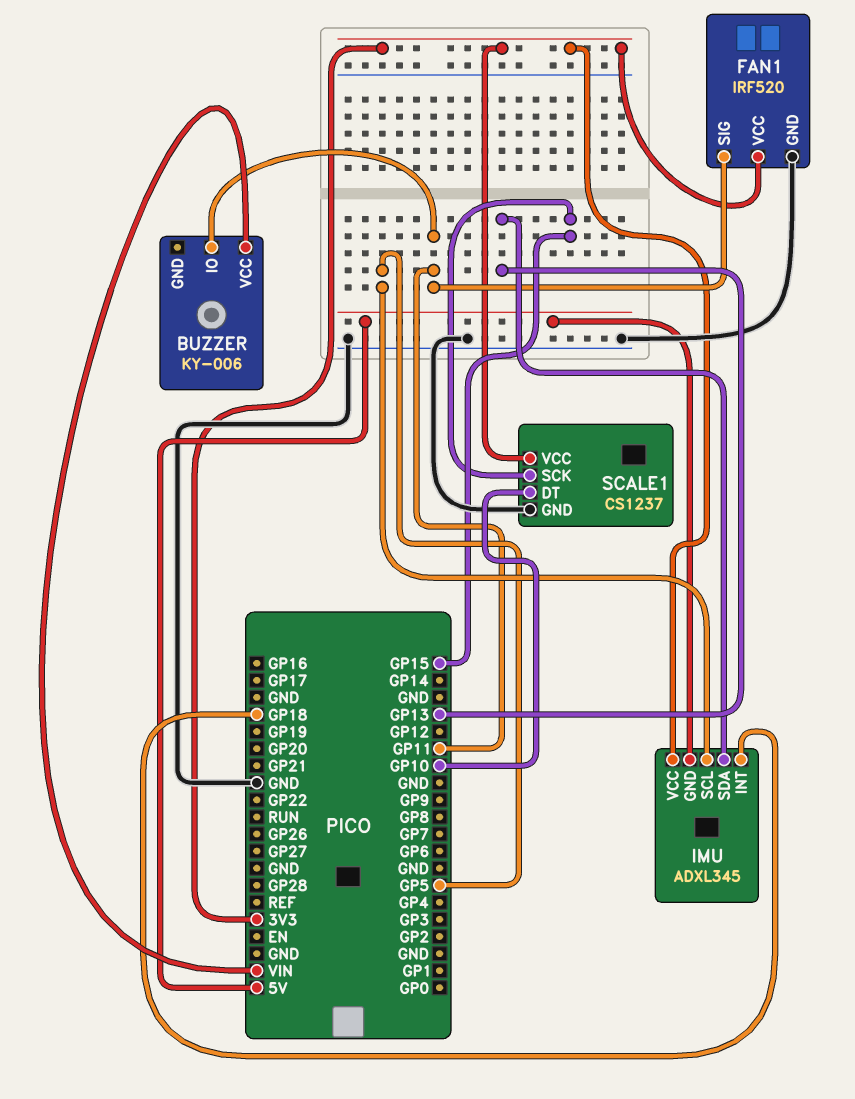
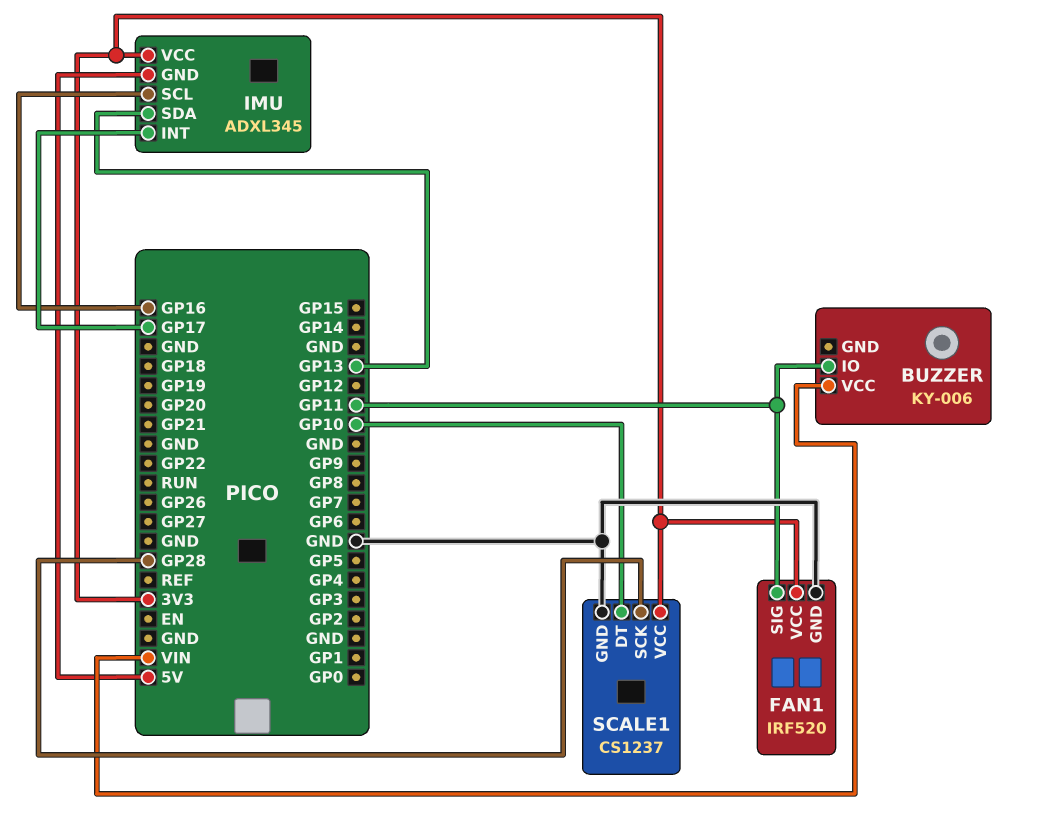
IMU pin INT: GP18 -> GP17
IMU pin SCL: GP5 -> GP16
SCALE1 pin SCK: GP15 -> GP28

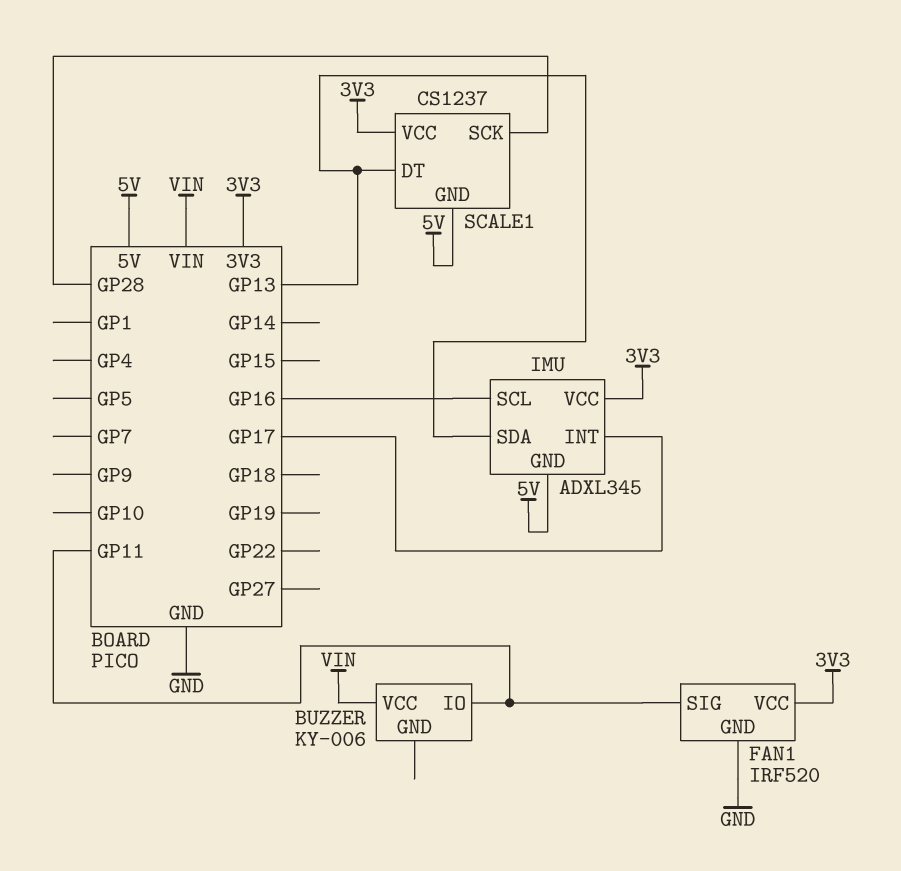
SCALE1 pin DT: GP10 -> GP13
SCALE1 pin GND: GND -> 5V

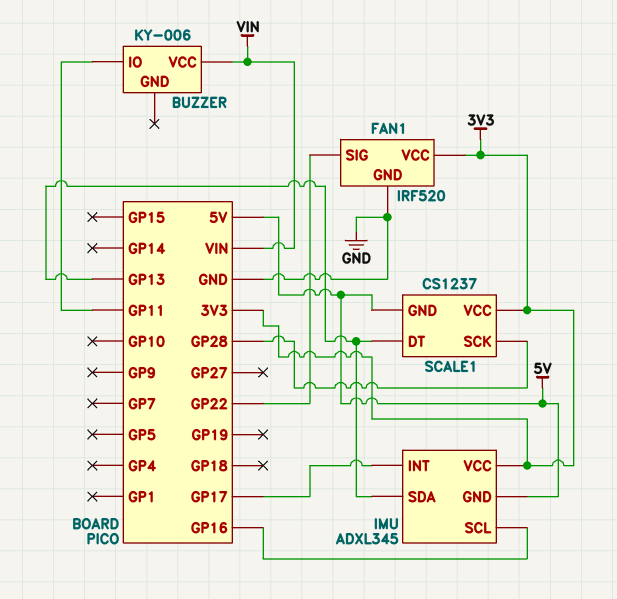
FAN1 pin SIG: GP11 -> GP22

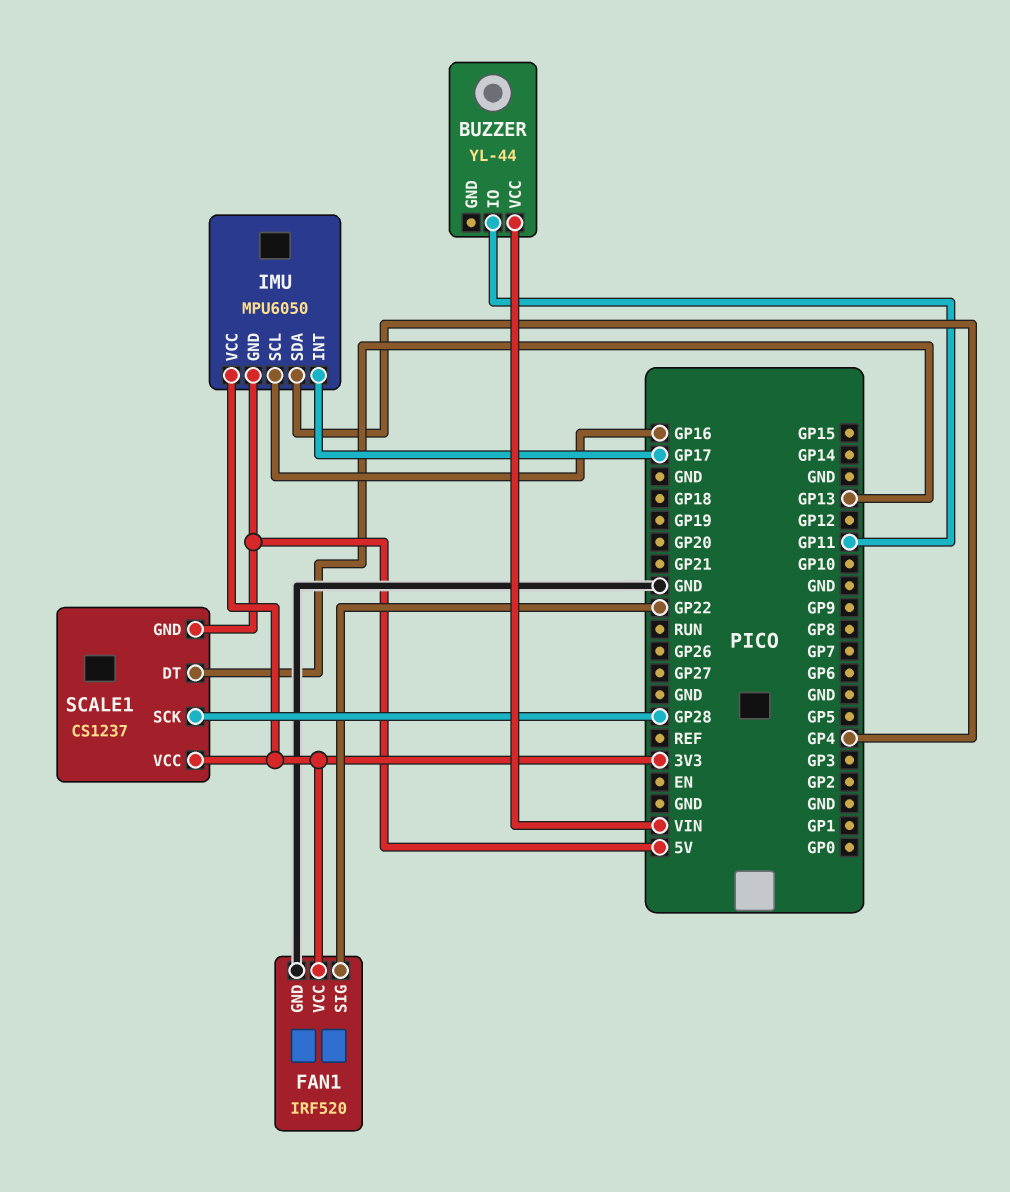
BUZZER: KY-006 -> YL-44
IMU: ADXL345 -> MPU6050
IMU pin SDA: GP13 -> GP4

